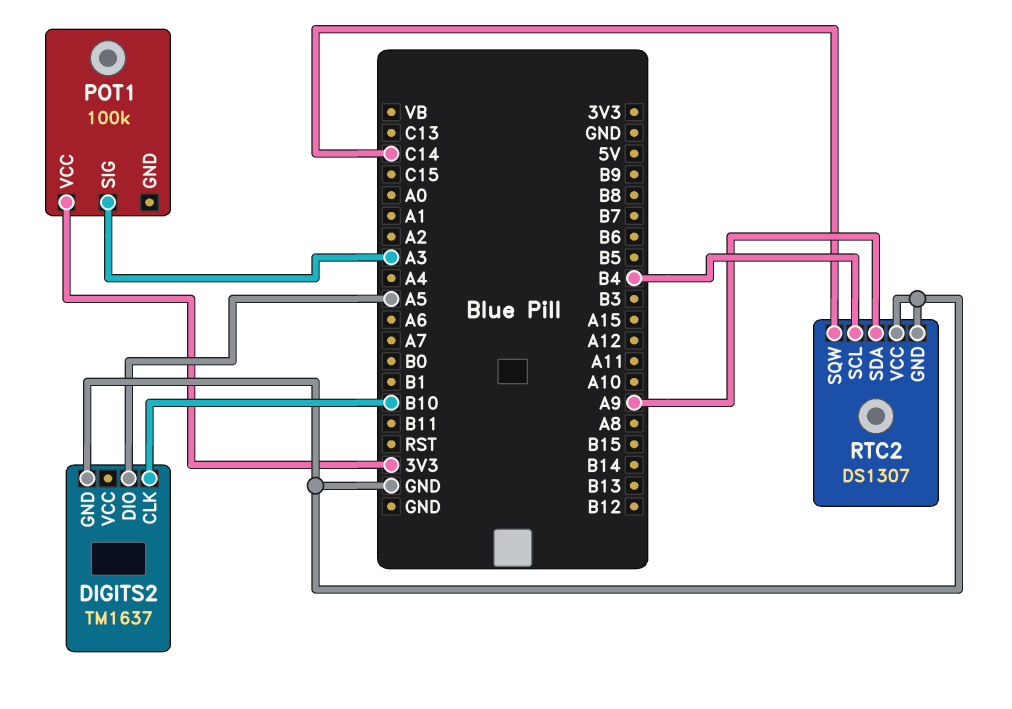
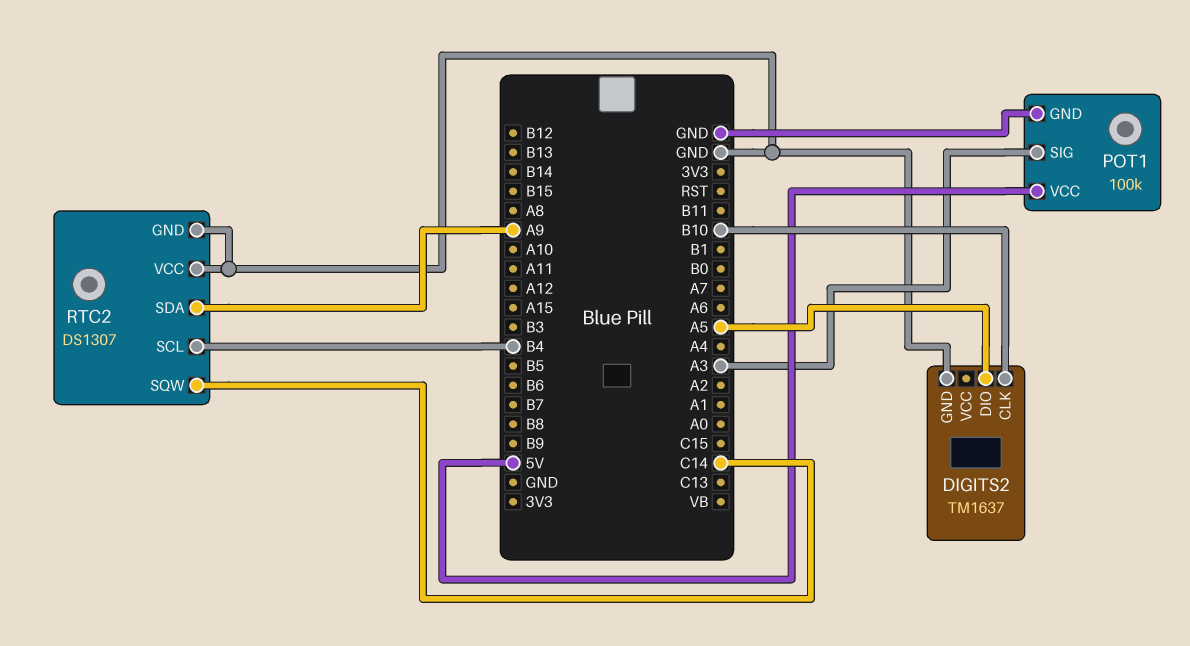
POT1 pin GND: none -> GND
POT1 pin VCC: 3V3 -> 5V

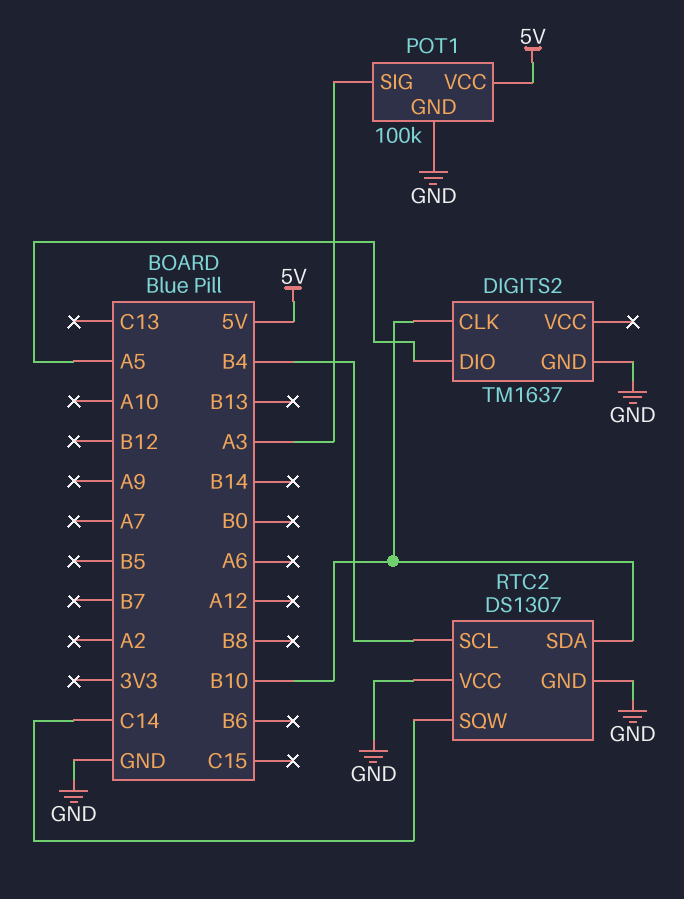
RTC2 pin SDA: A9 -> B10

